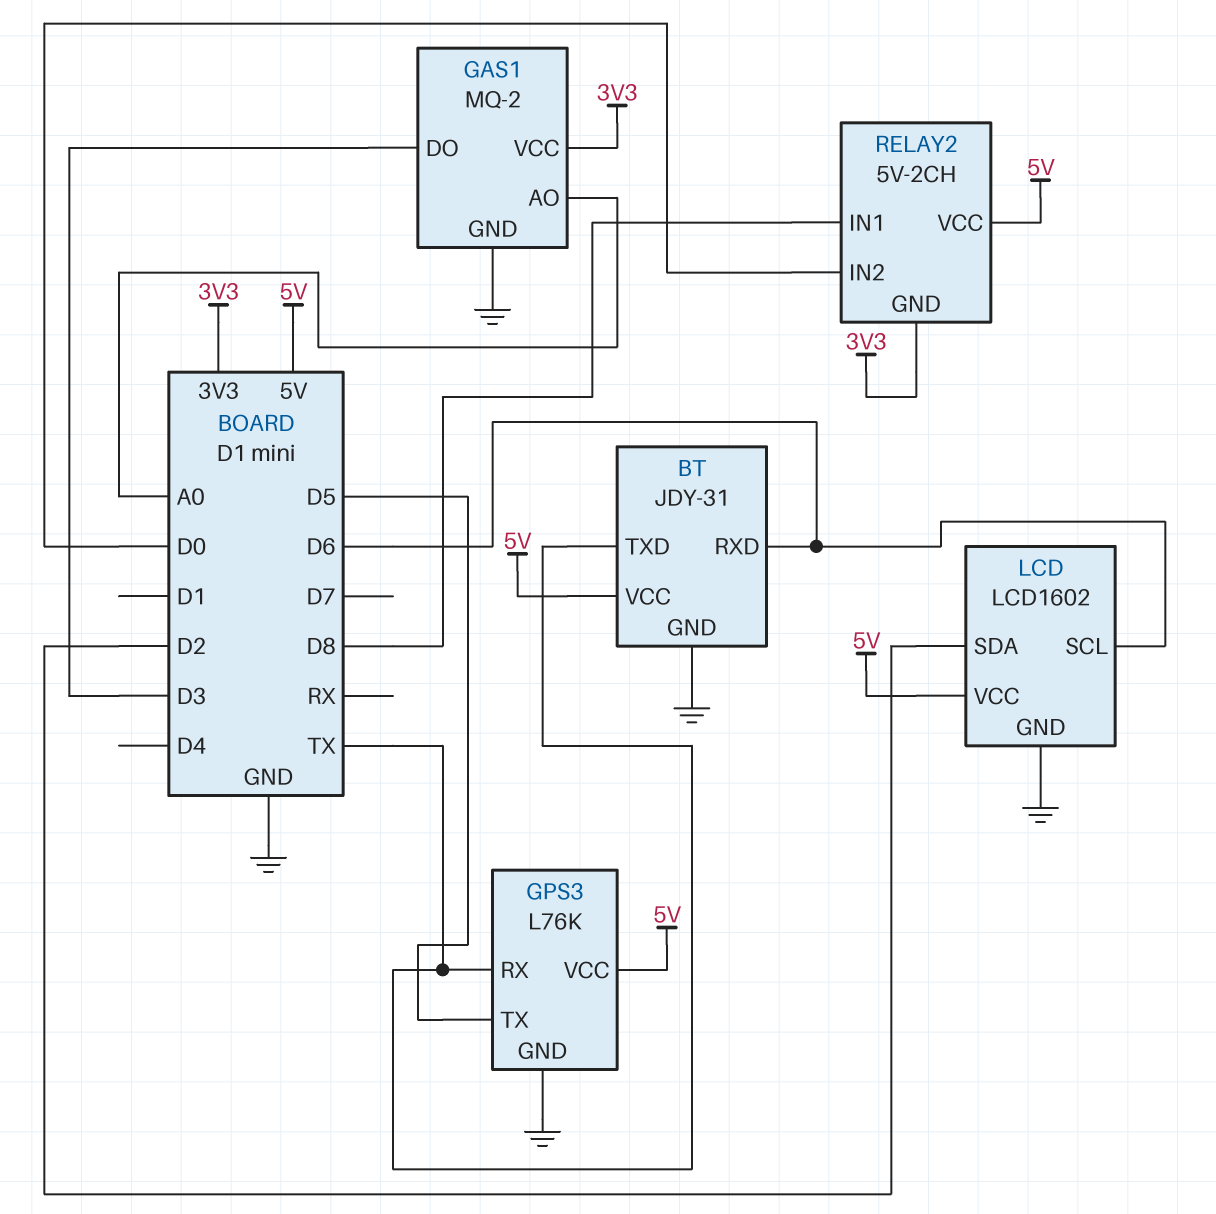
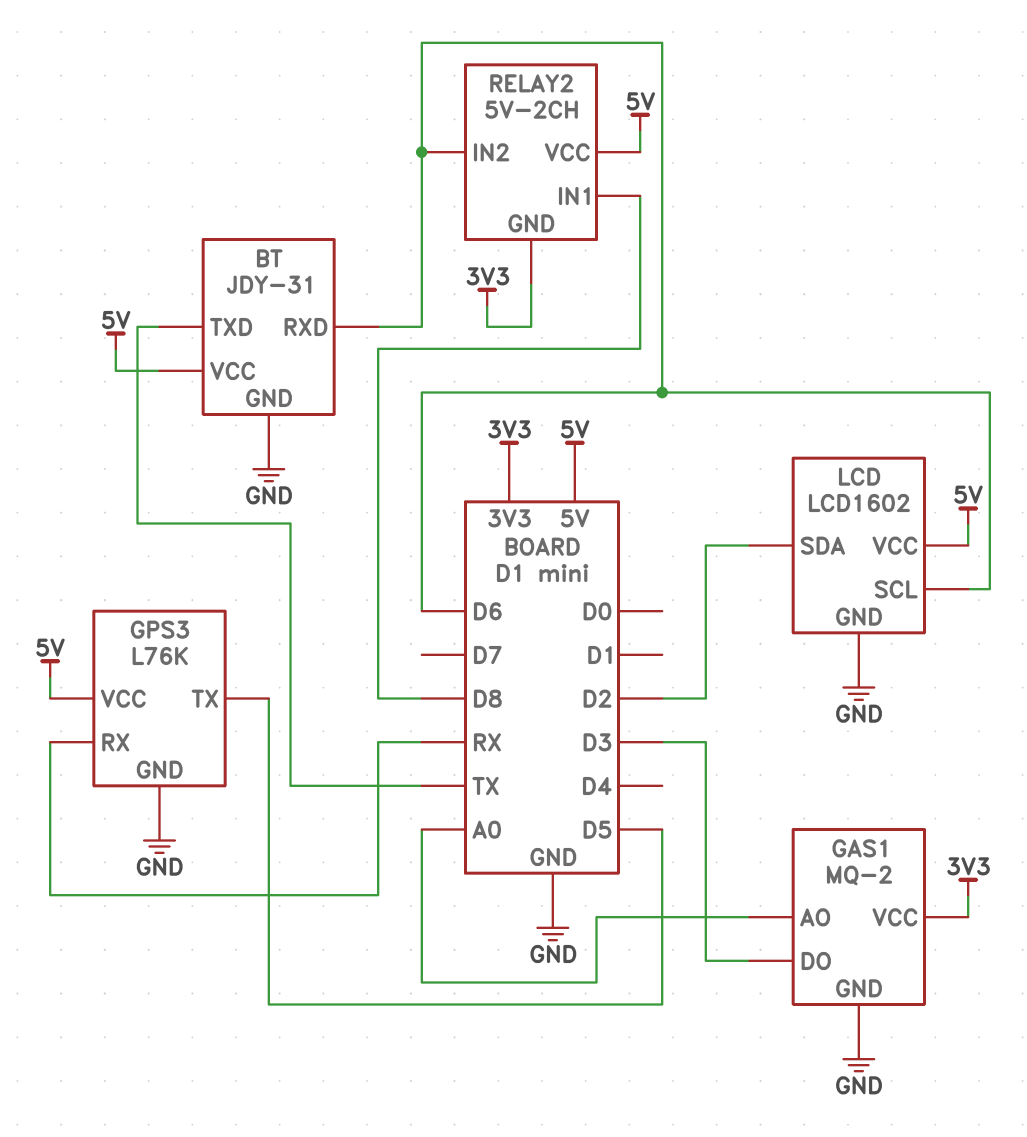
GPS3 pin RX: TX -> RX
RELAY2 pin IN2: D0 -> D6

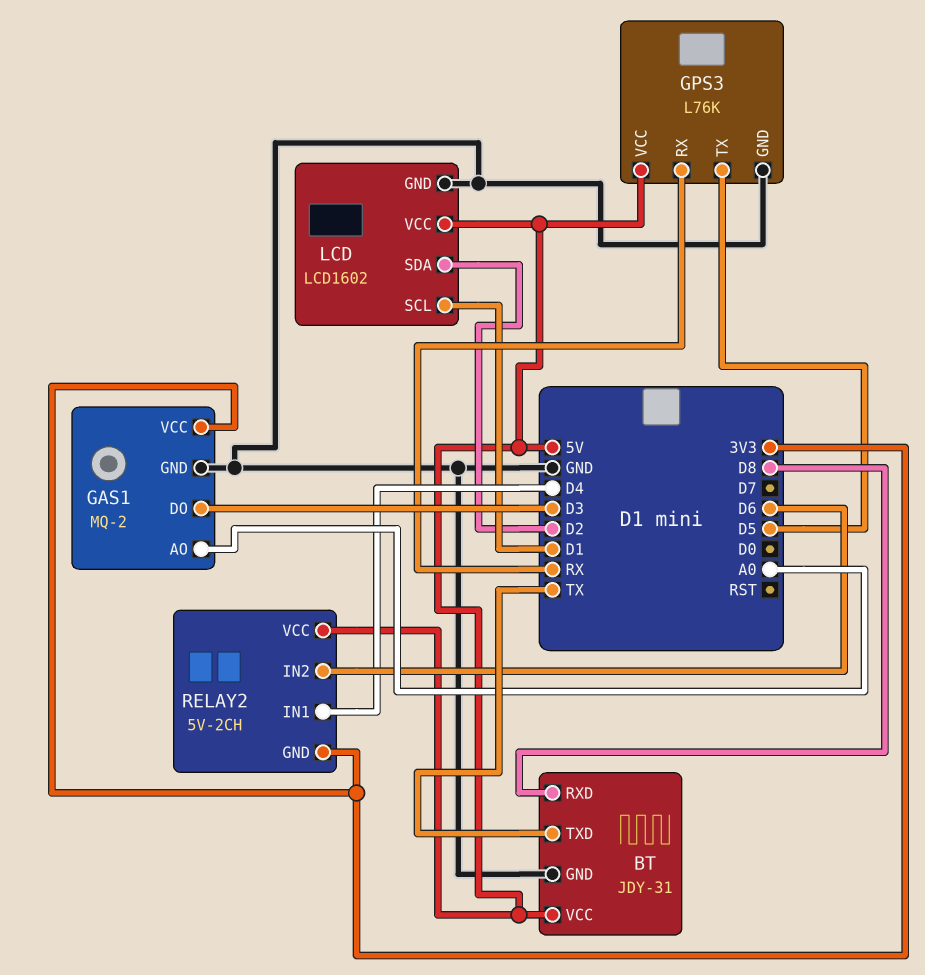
BT pin RXD: D6 -> D8
LCD pin SCL: D6 -> D1
RELAY2 pin IN1: D8 -> D4

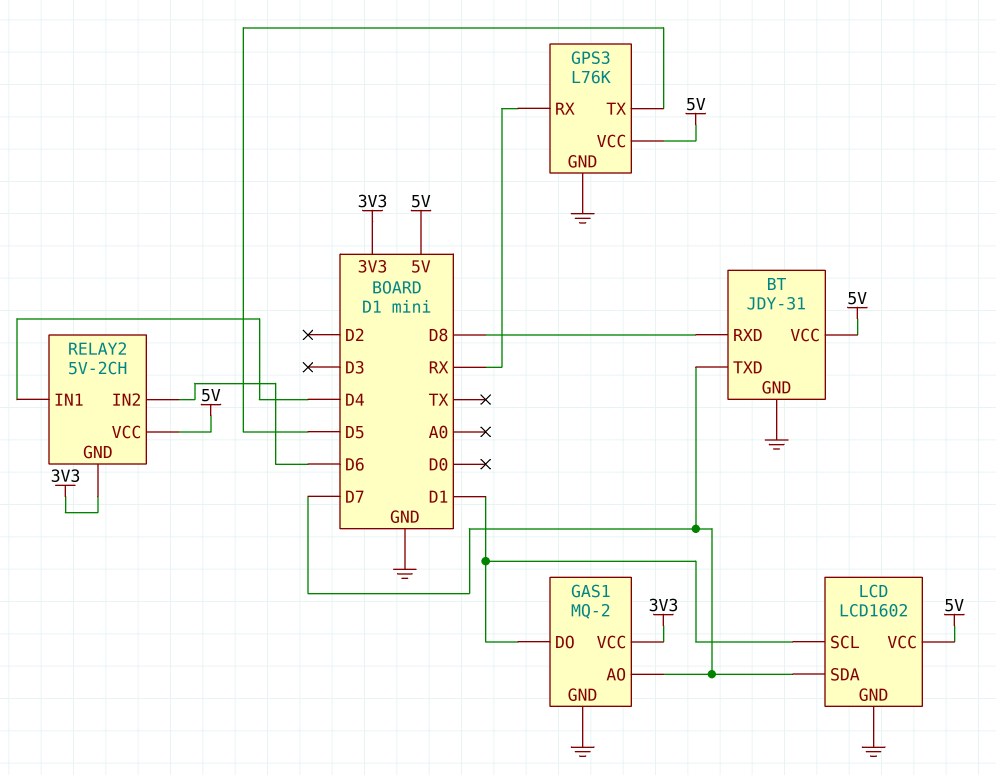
BT pin TXD: TX -> D7
GAS1 pin AO: A0 -> D7
GAS1 pin DO: D3 -> D1
LCD pin SDA: D2 -> D7

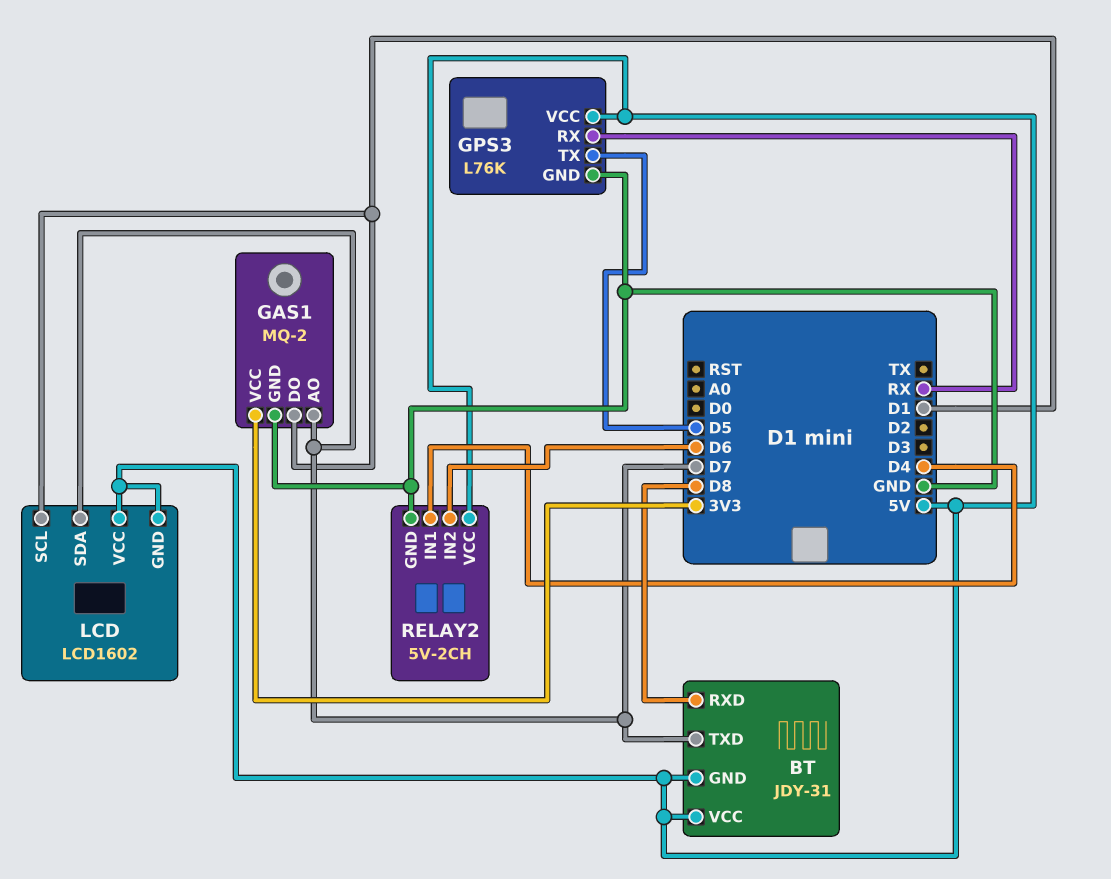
BT pin GND: GND -> 5V
LCD pin GND: GND -> 5V
RELAY2 pin GND: 3V3 -> GND

